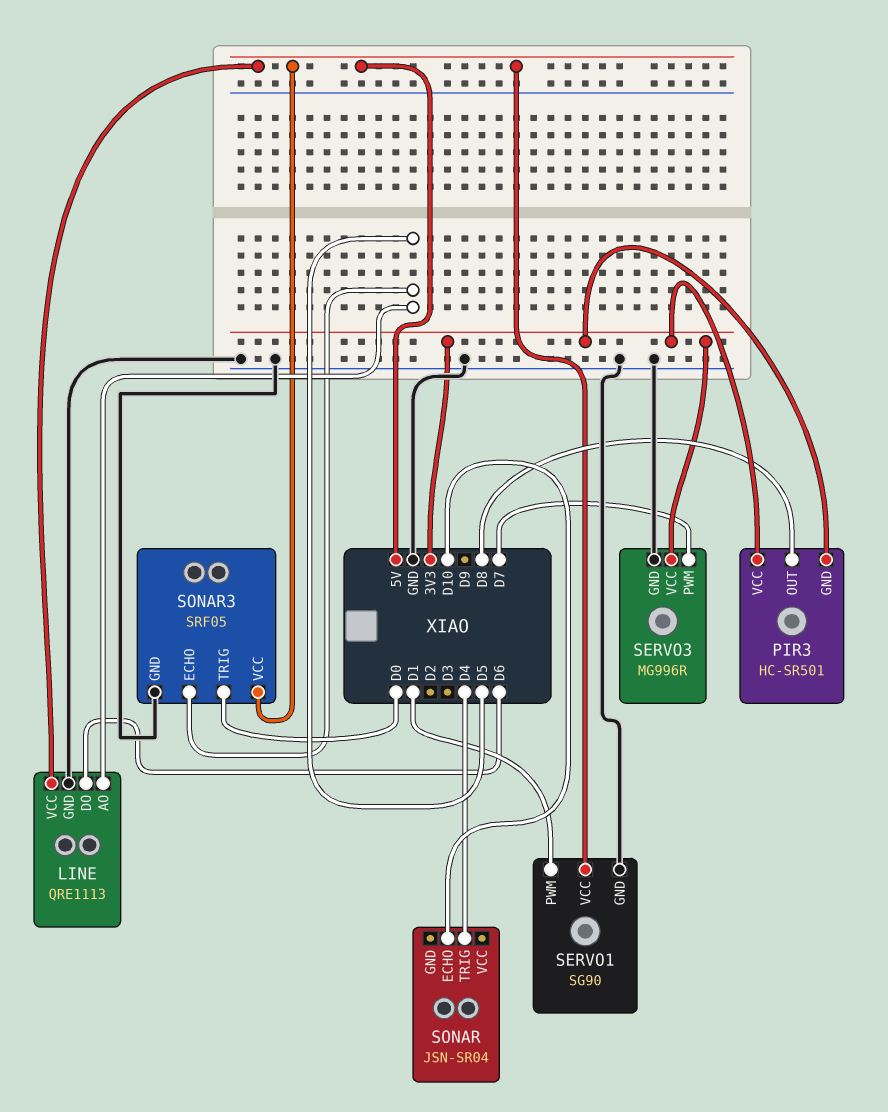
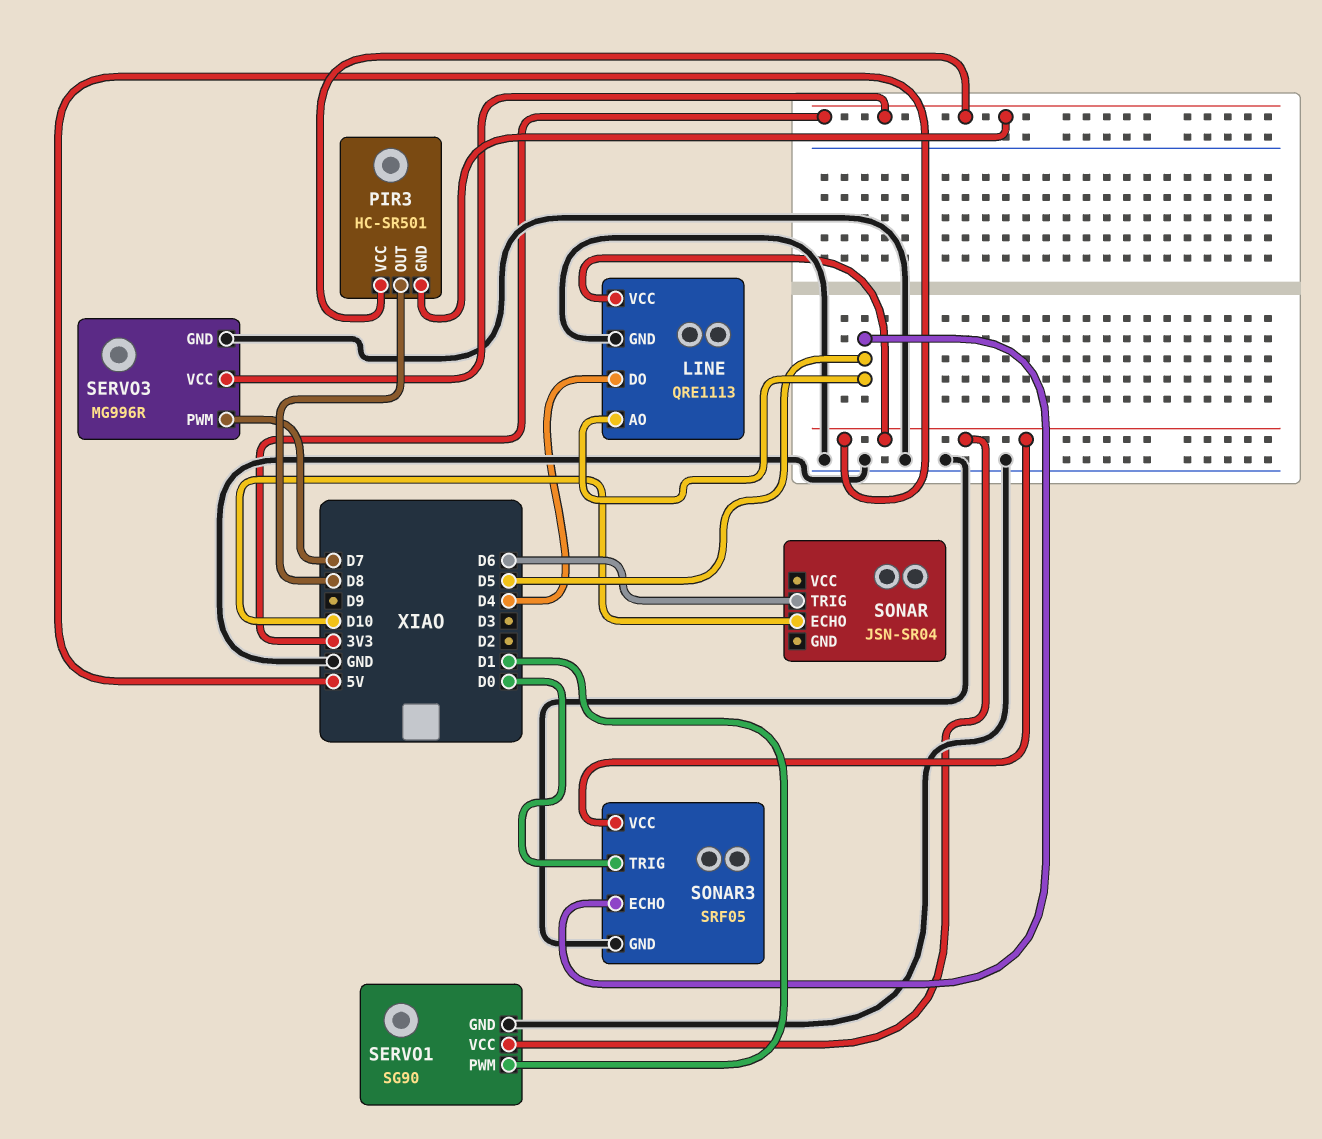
LINE pin DO: D6 -> D4
SONAR pin TRIG: D4 -> D6

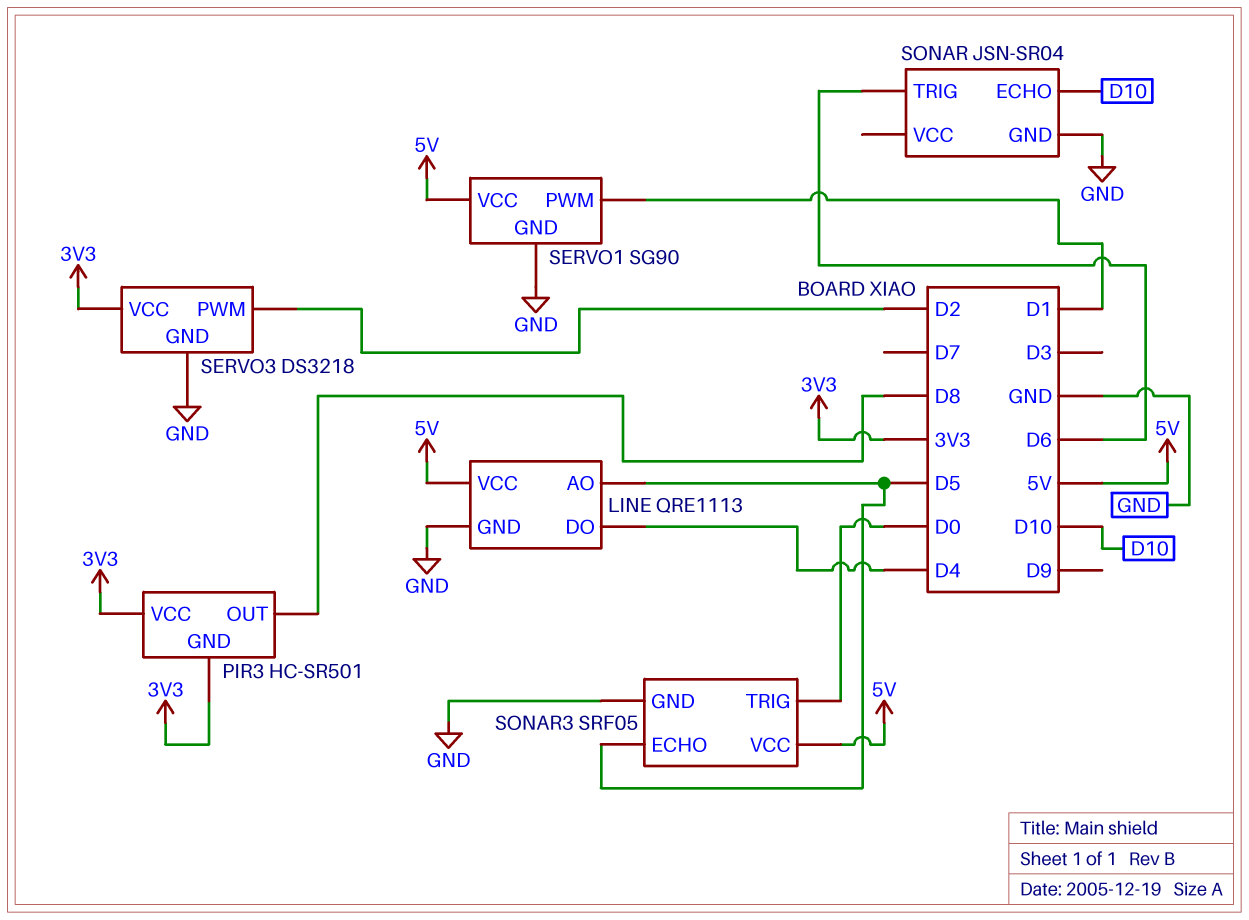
SERVO3: MG996R -> DS3218
SERVO3 pin PWM: D7 -> D2
SONAR pin GND: none -> GND

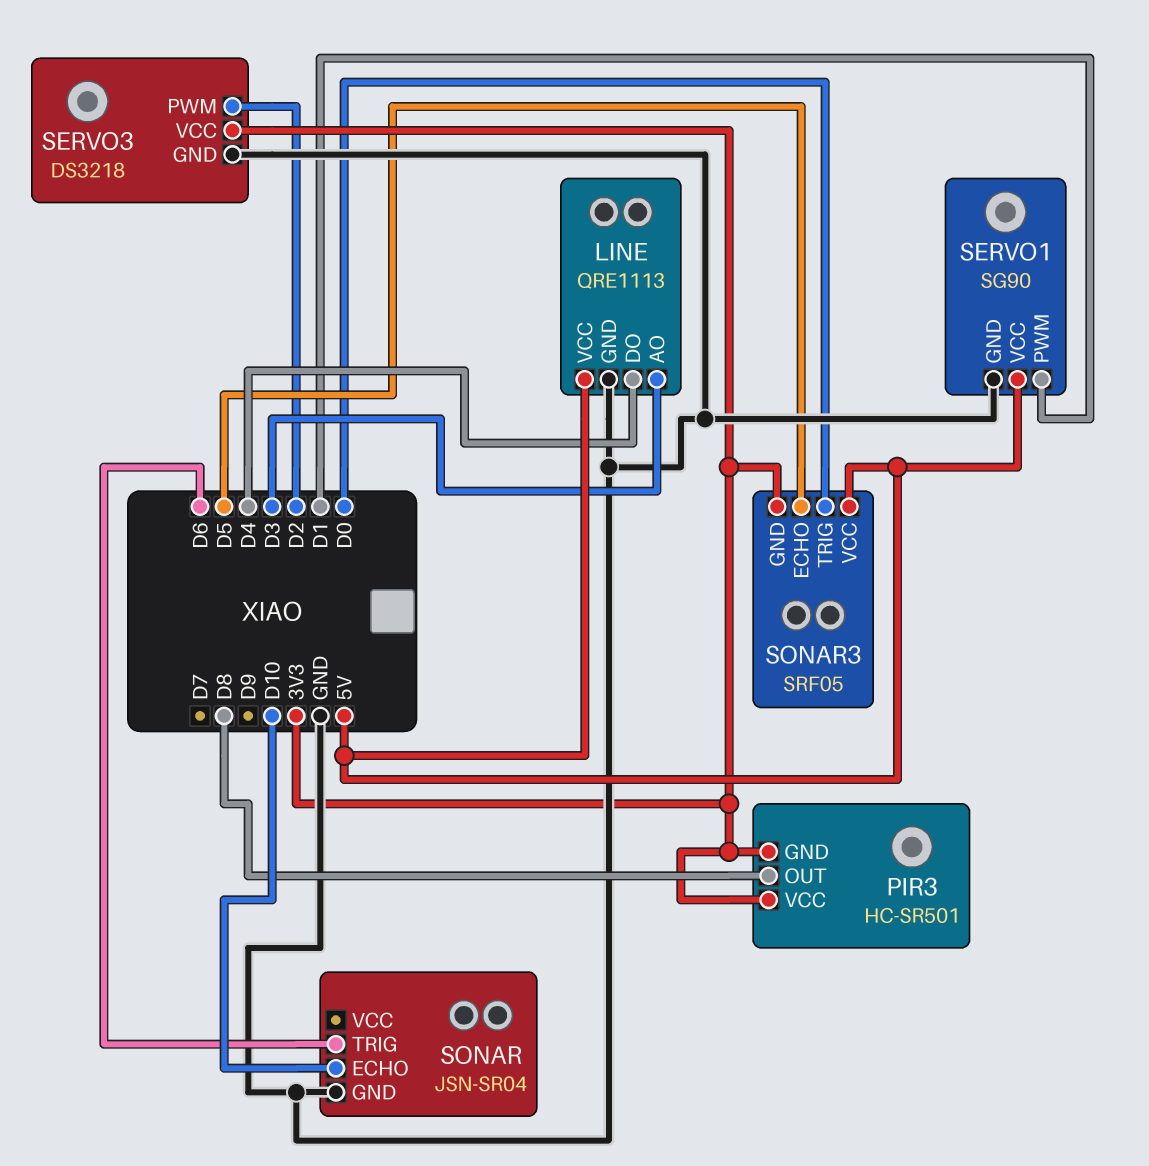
LINE pin AO: D5 -> D3
SONAR3 pin GND: GND -> 3V3

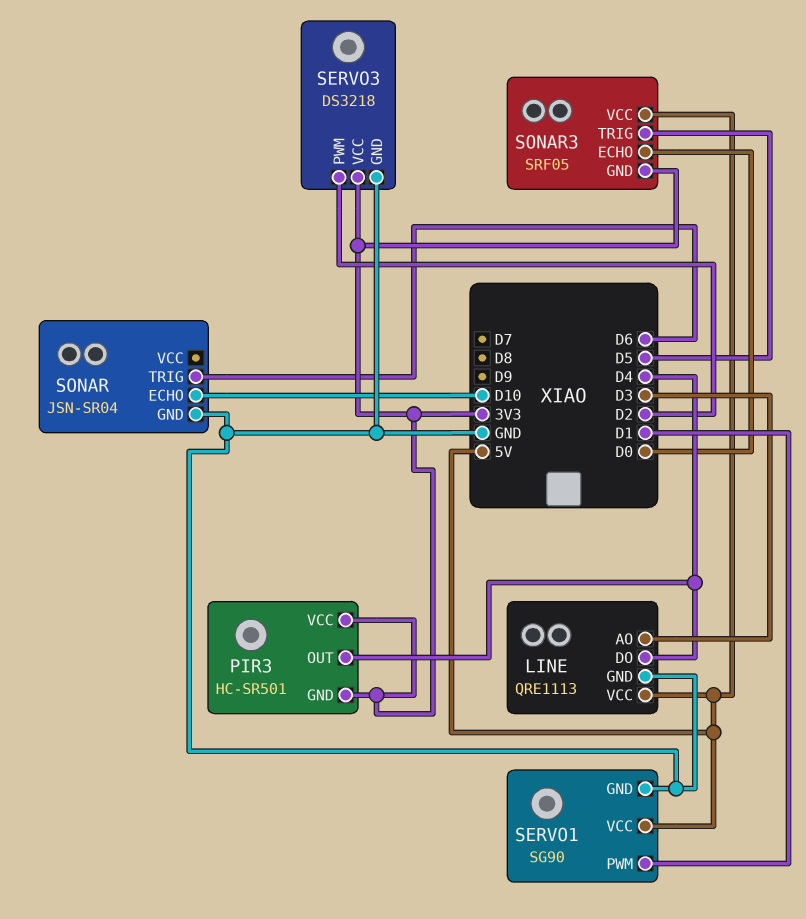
PIR3 pin OUT: D8 -> D4
SONAR3 pin ECHO: D5 -> D0
SONAR3 pin TRIG: D0 -> D5

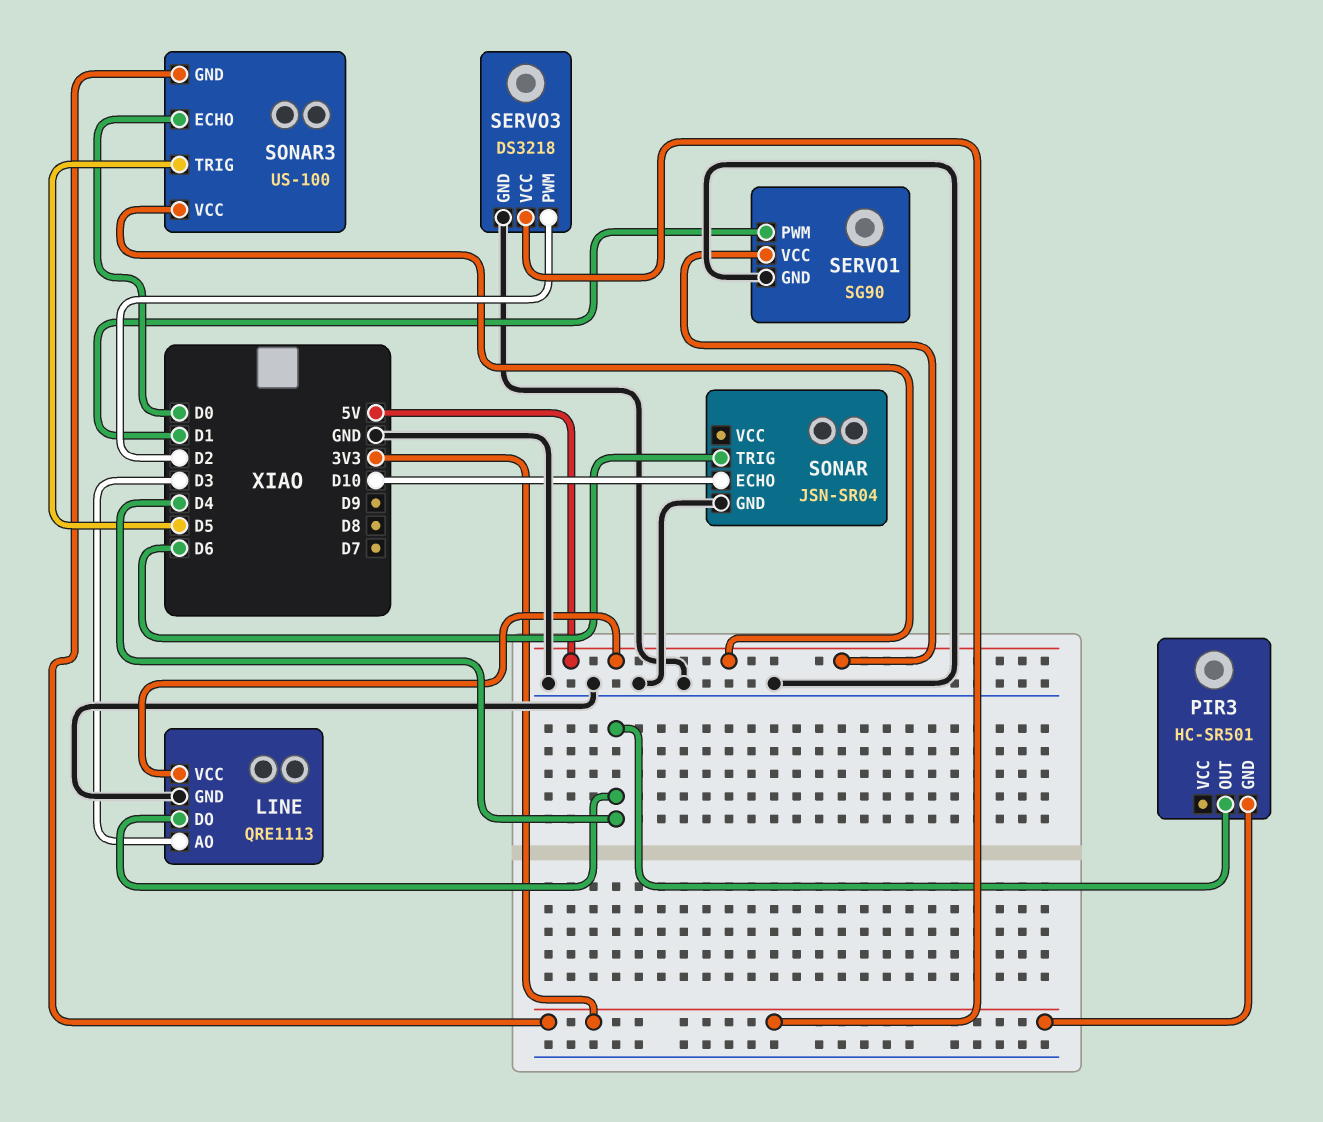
PIR3 pin VCC: 3V3 -> none
SONAR3: SRF05 -> US-100

